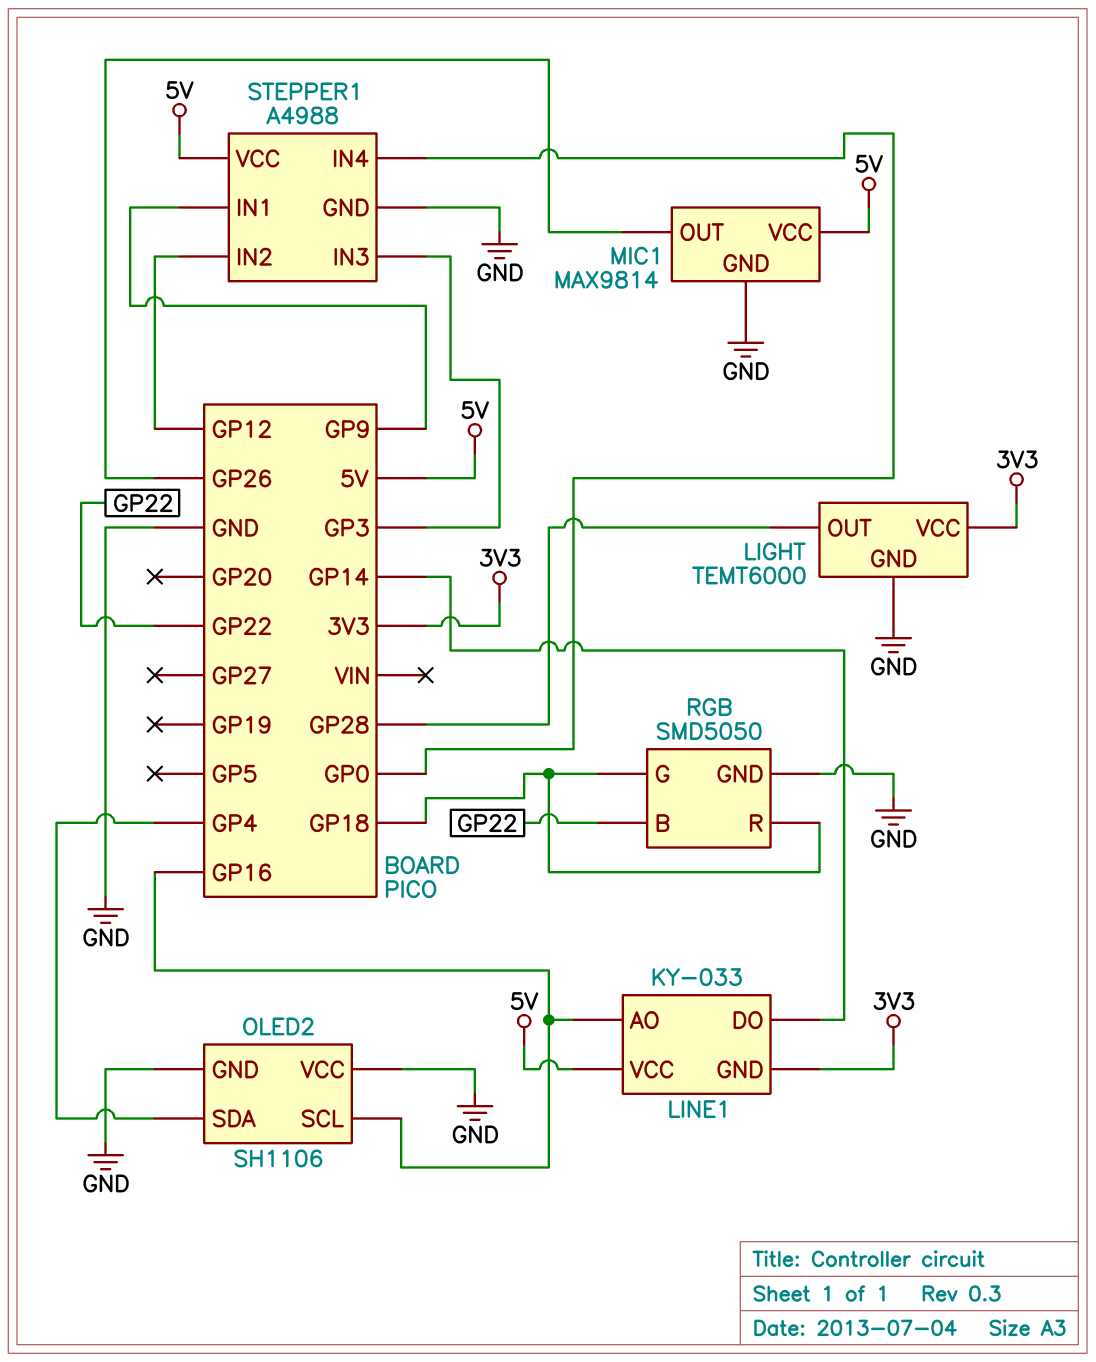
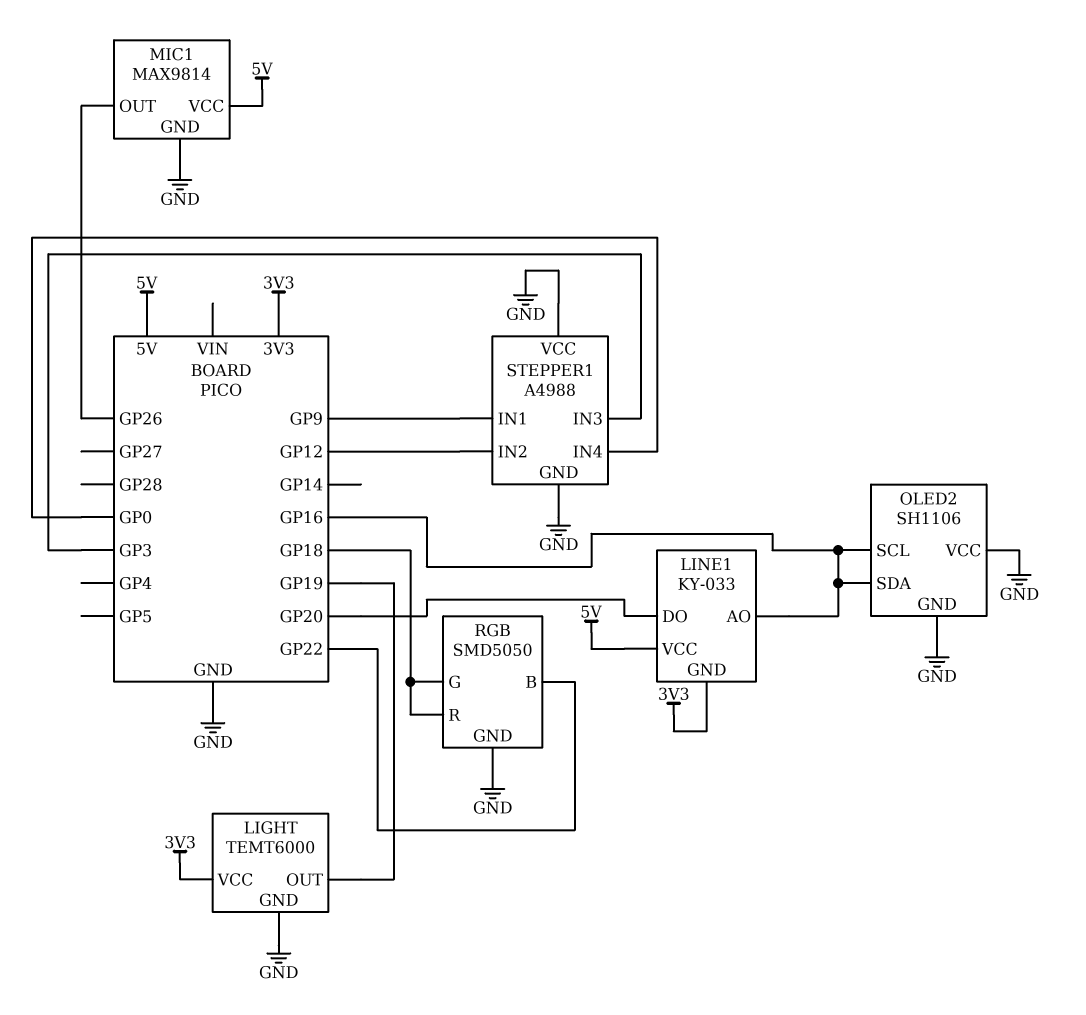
LIGHT pin OUT: GP28 -> GP19
LINE1 pin DO: GP14 -> GP20
OLED2 pin SDA: GP4 -> GP16
STEPPER1 pin VCC: 5V -> GND

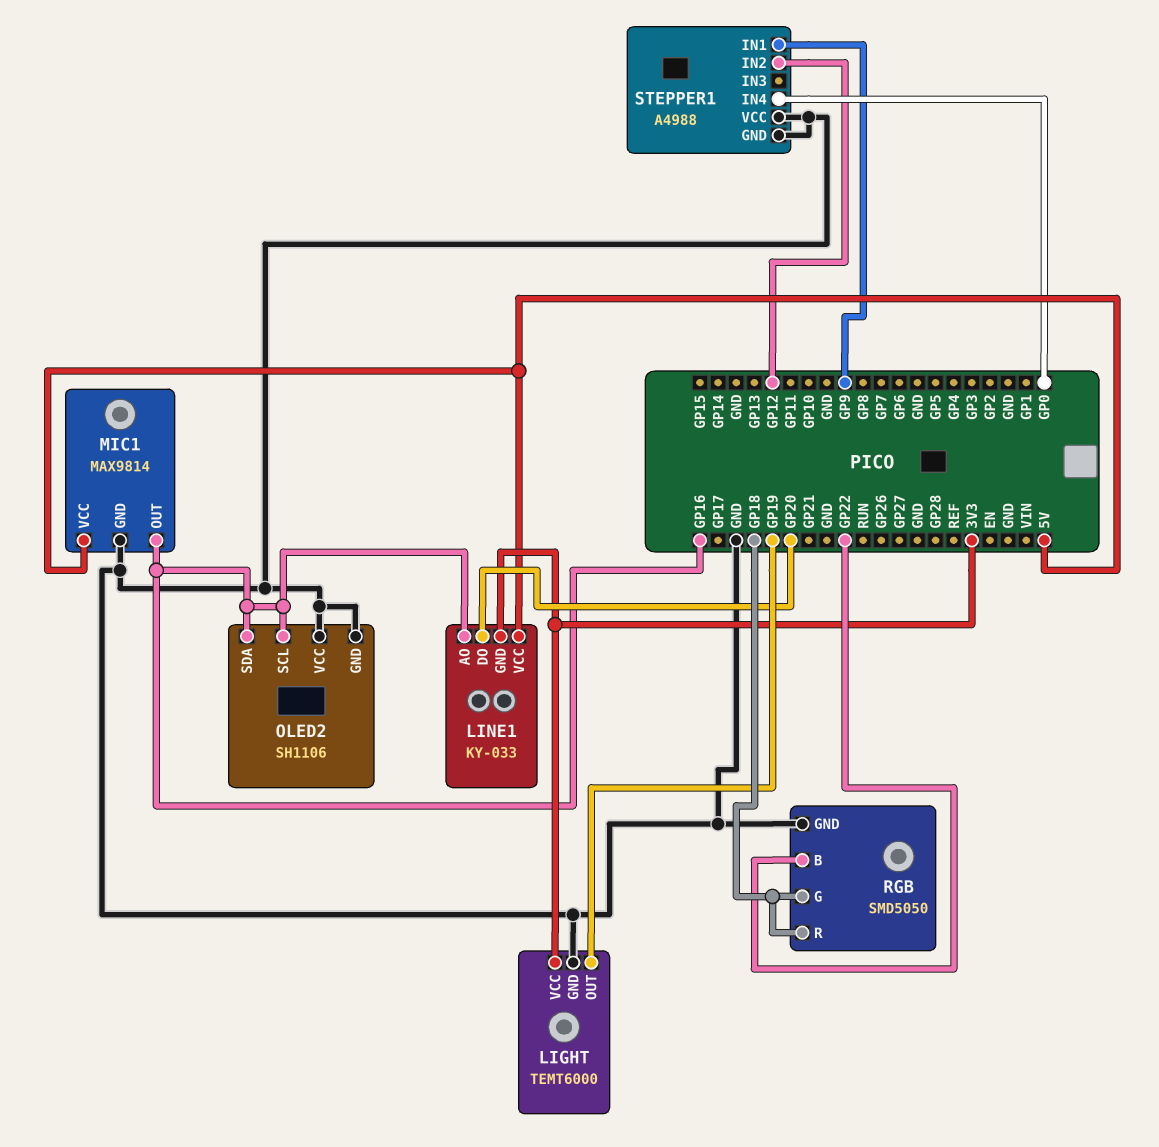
MIC1 pin OUT: GP26 -> GP16
STEPPER1 pin IN3: GP3 -> none

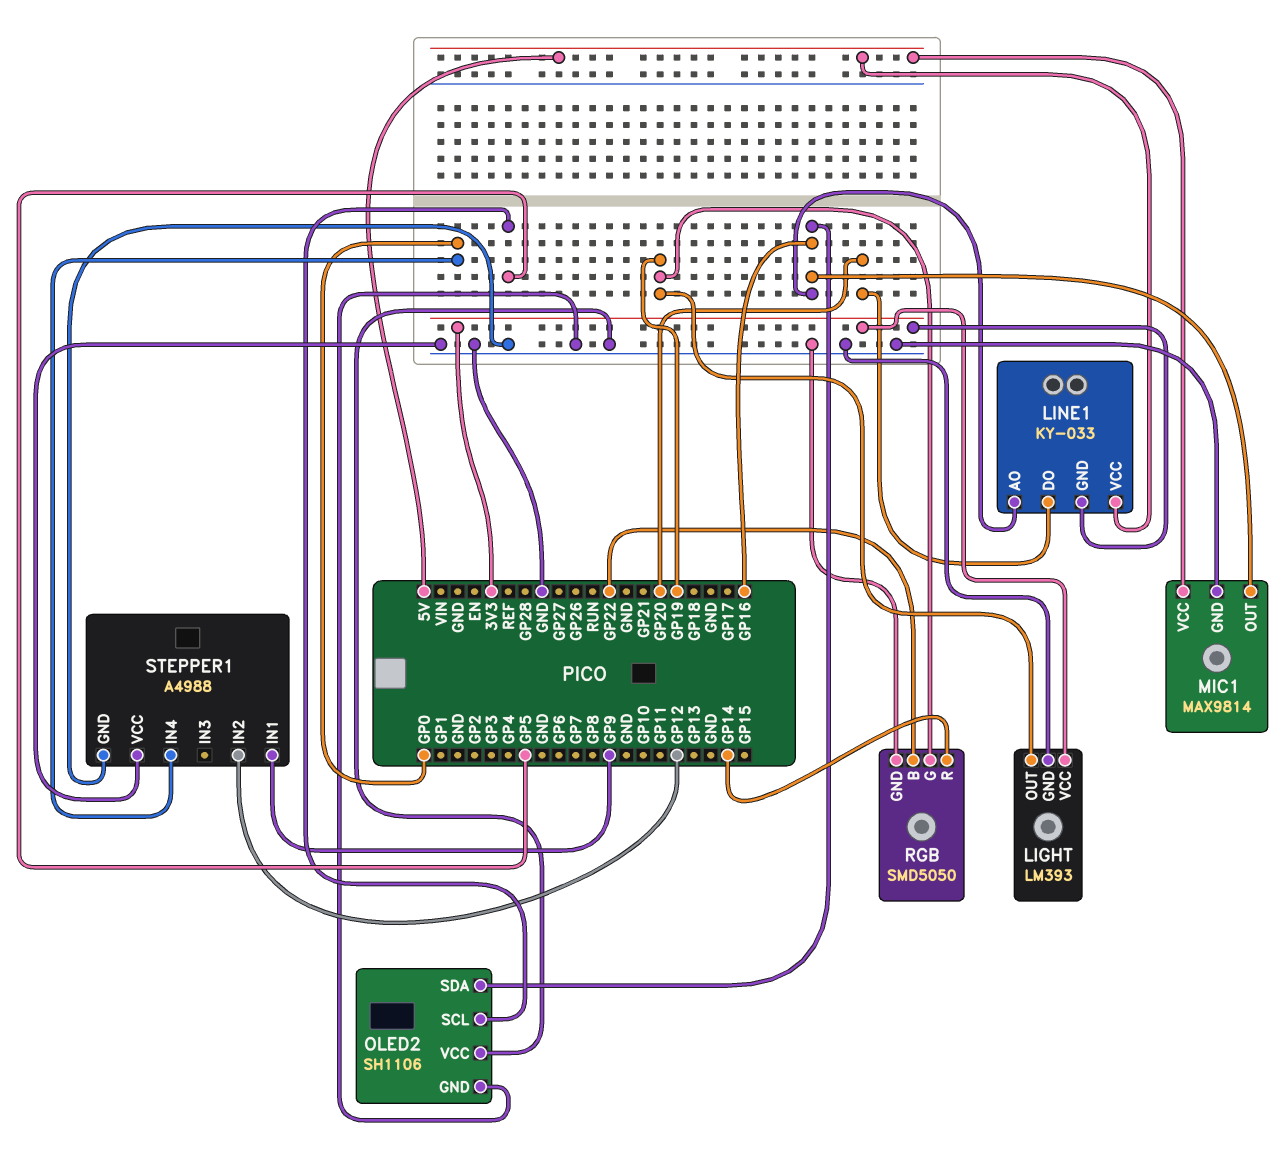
LIGHT: TEMT6000 -> LM393
OLED2 pin SCL: GP16 -> GP5
RGB pin G: GP18 -> GP19
RGB pin R: GP18 -> GP14

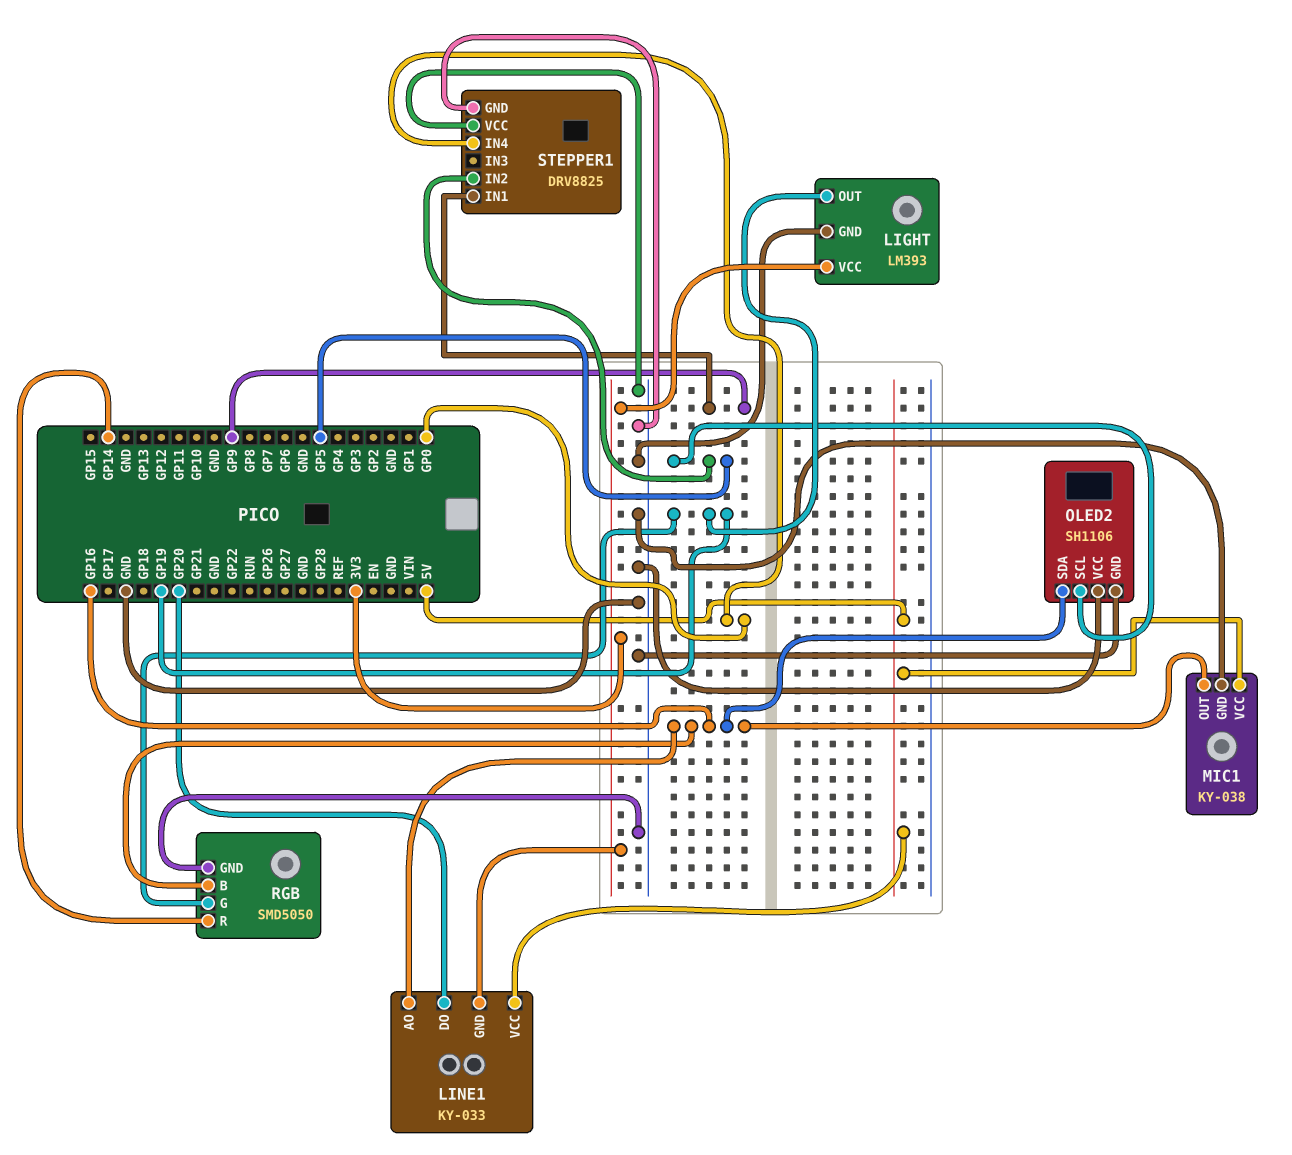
MIC1: MAX9814 -> KY-038
RGB pin B: GP22 -> GP16
STEPPER1: A4988 -> DRV8825
STEPPER1 pin IN2: GP12 -> GP5

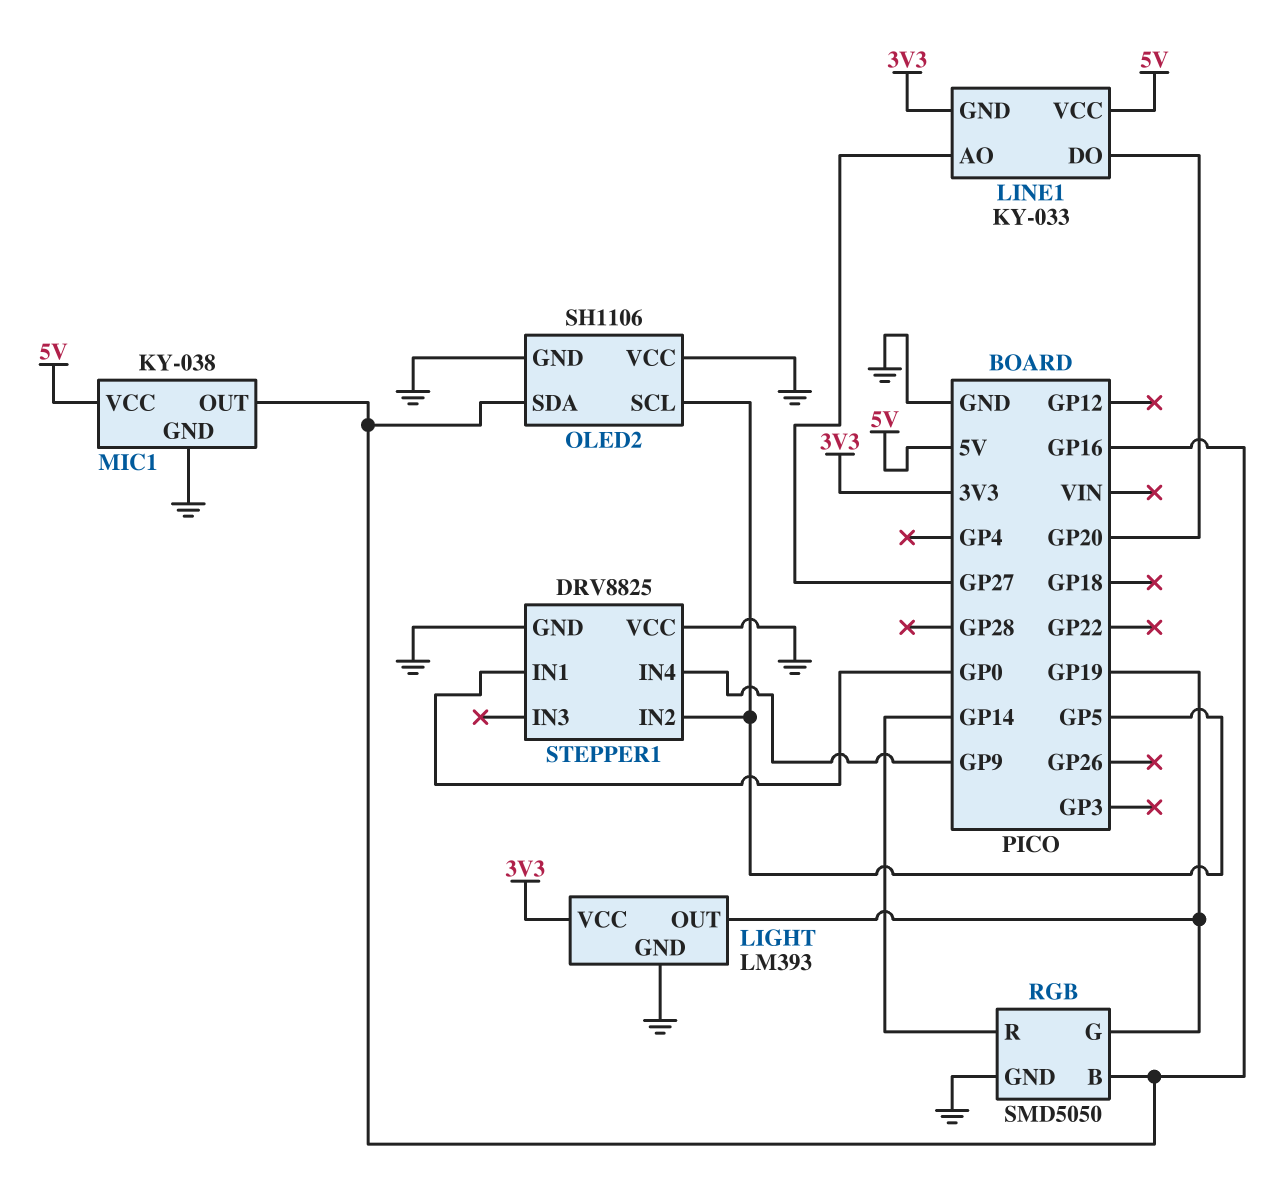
LINE1 pin AO: GP16 -> GP27
STEPPER1 pin IN1: GP9 -> GP0
STEPPER1 pin IN4: GP0 -> GP9

